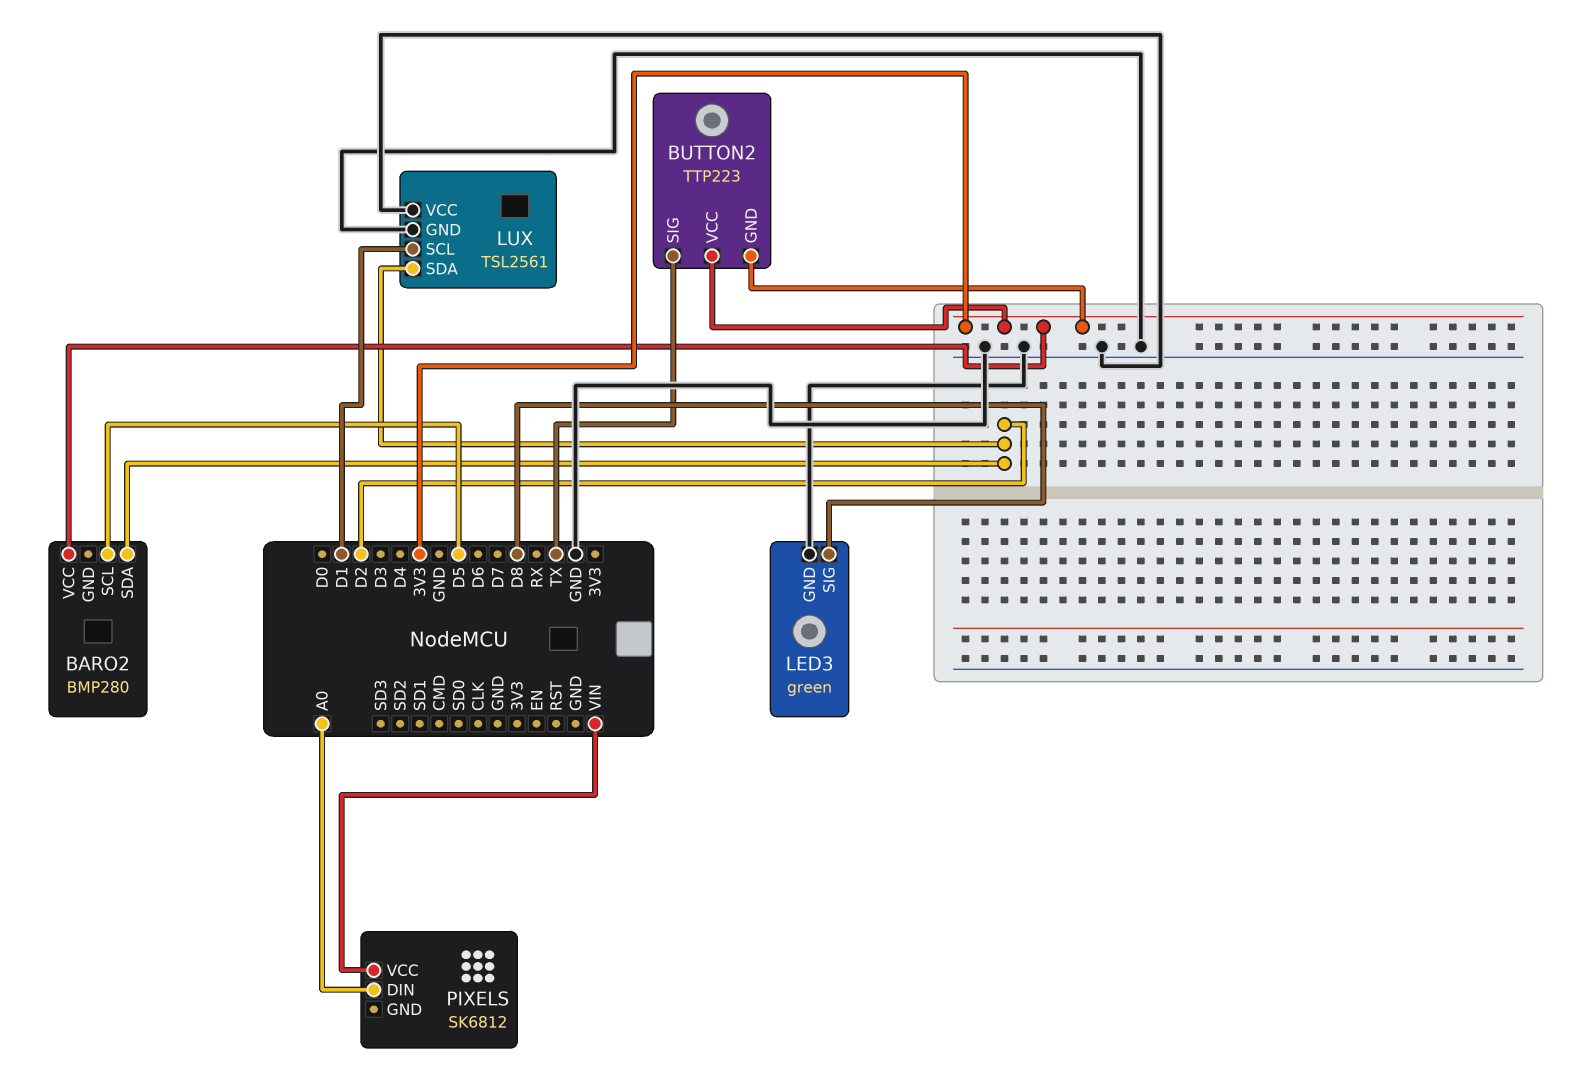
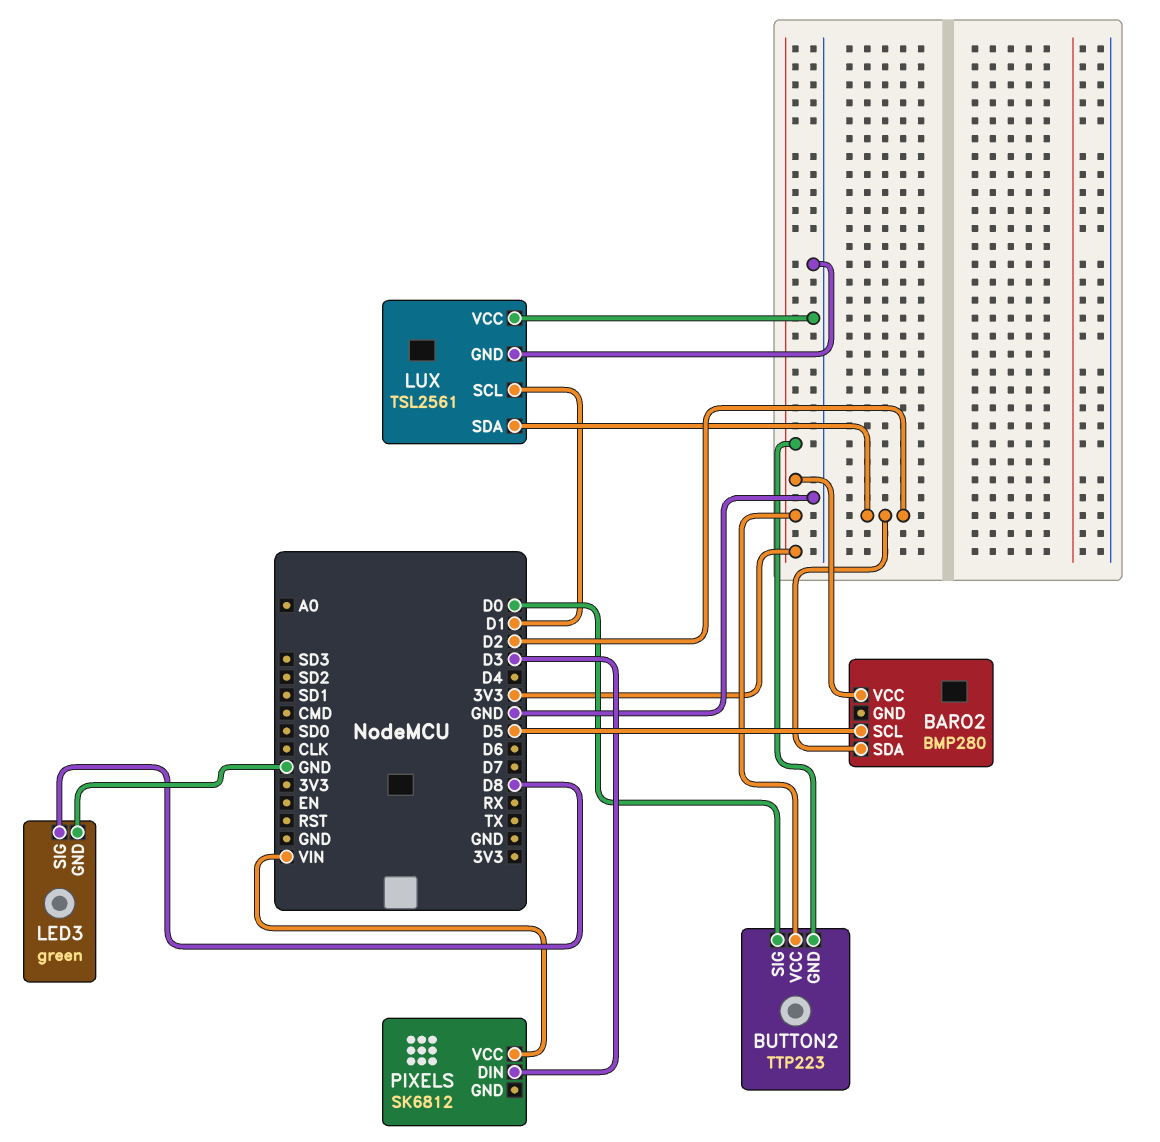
BUTTON2 pin SIG: TX -> D0
PIXELS pin DIN: A0 -> D3

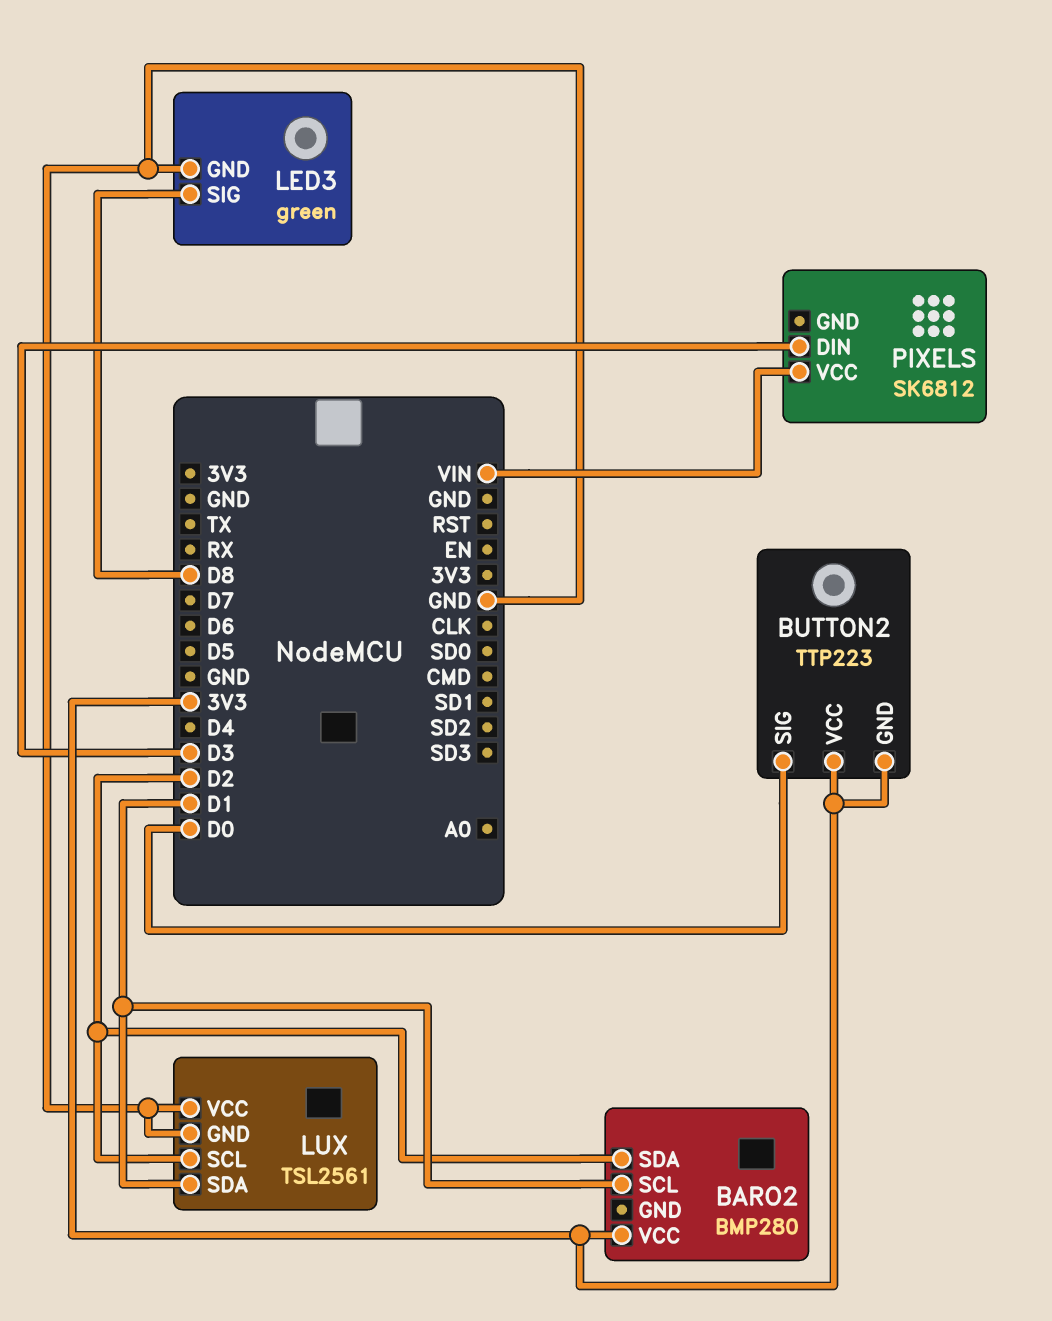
BARO2 pin SCL: D5 -> D1
LUX pin SCL: D1 -> D2
LUX pin SDA: D2 -> D1

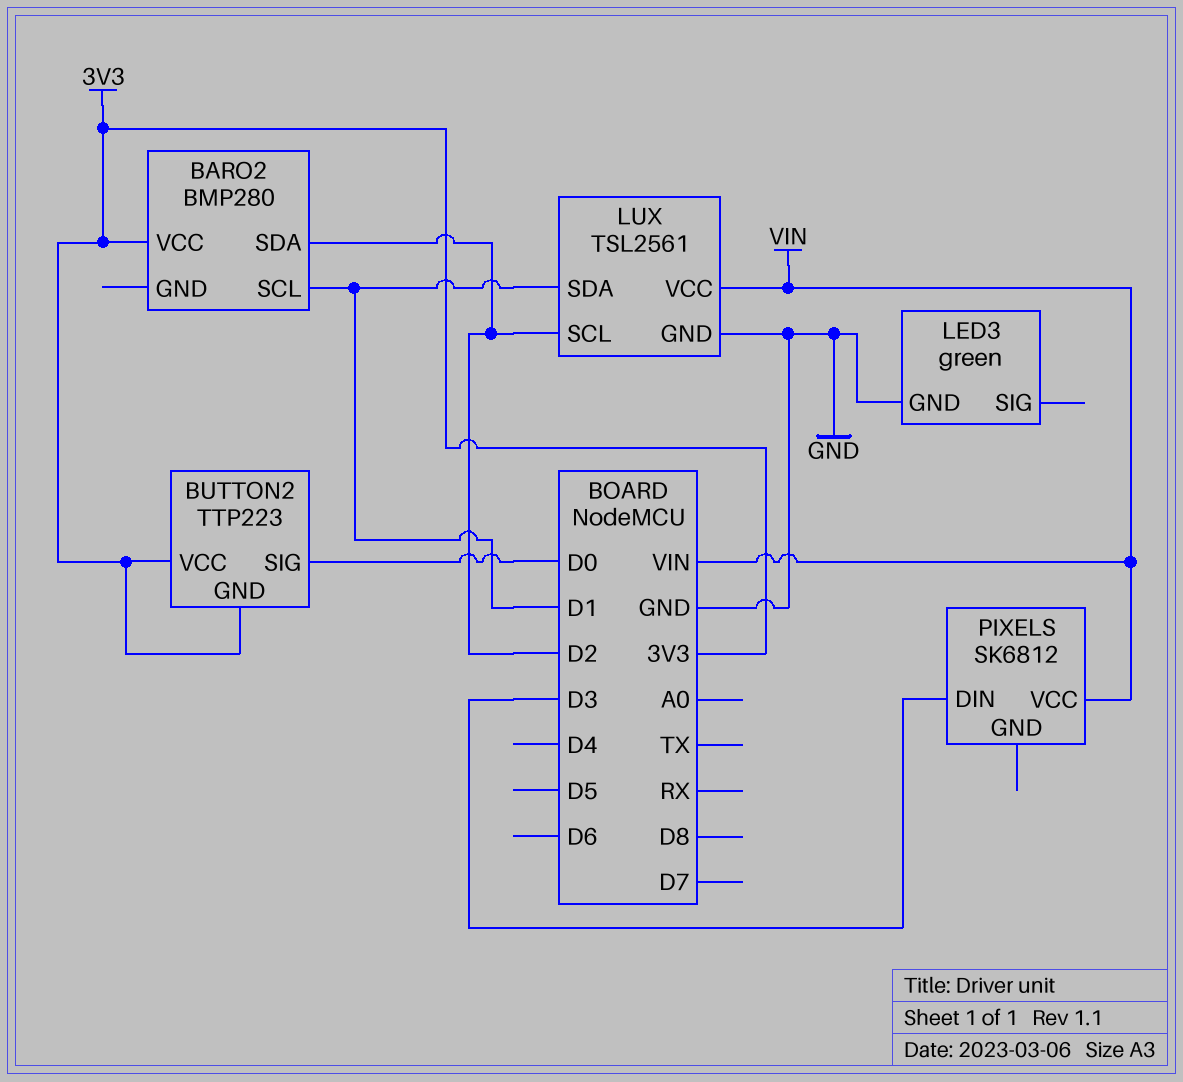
LED3 pin SIG: D8 -> none
LUX pin VCC: GND -> VIN

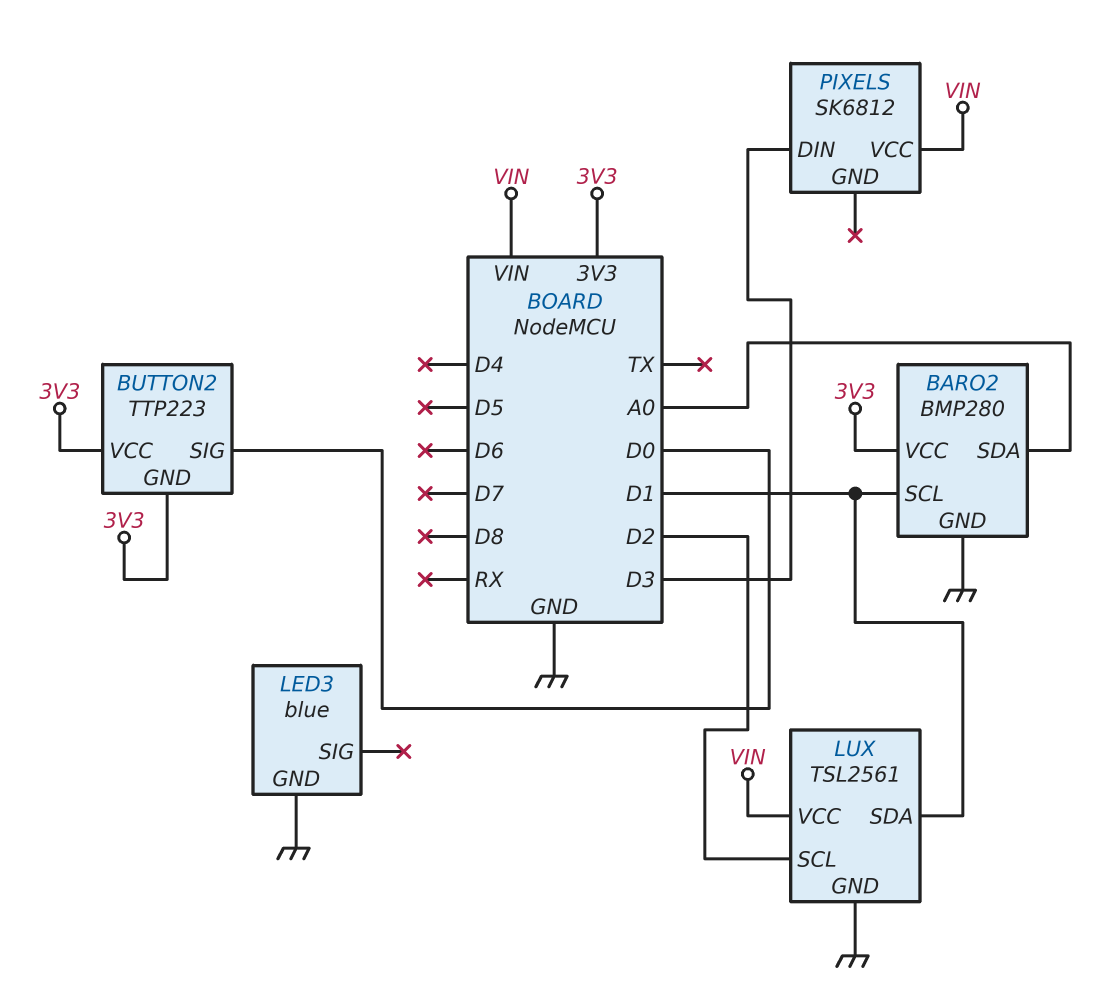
BARO2 pin GND: none -> GND
BARO2 pin SDA: D2 -> A0
LED3: green -> blue

